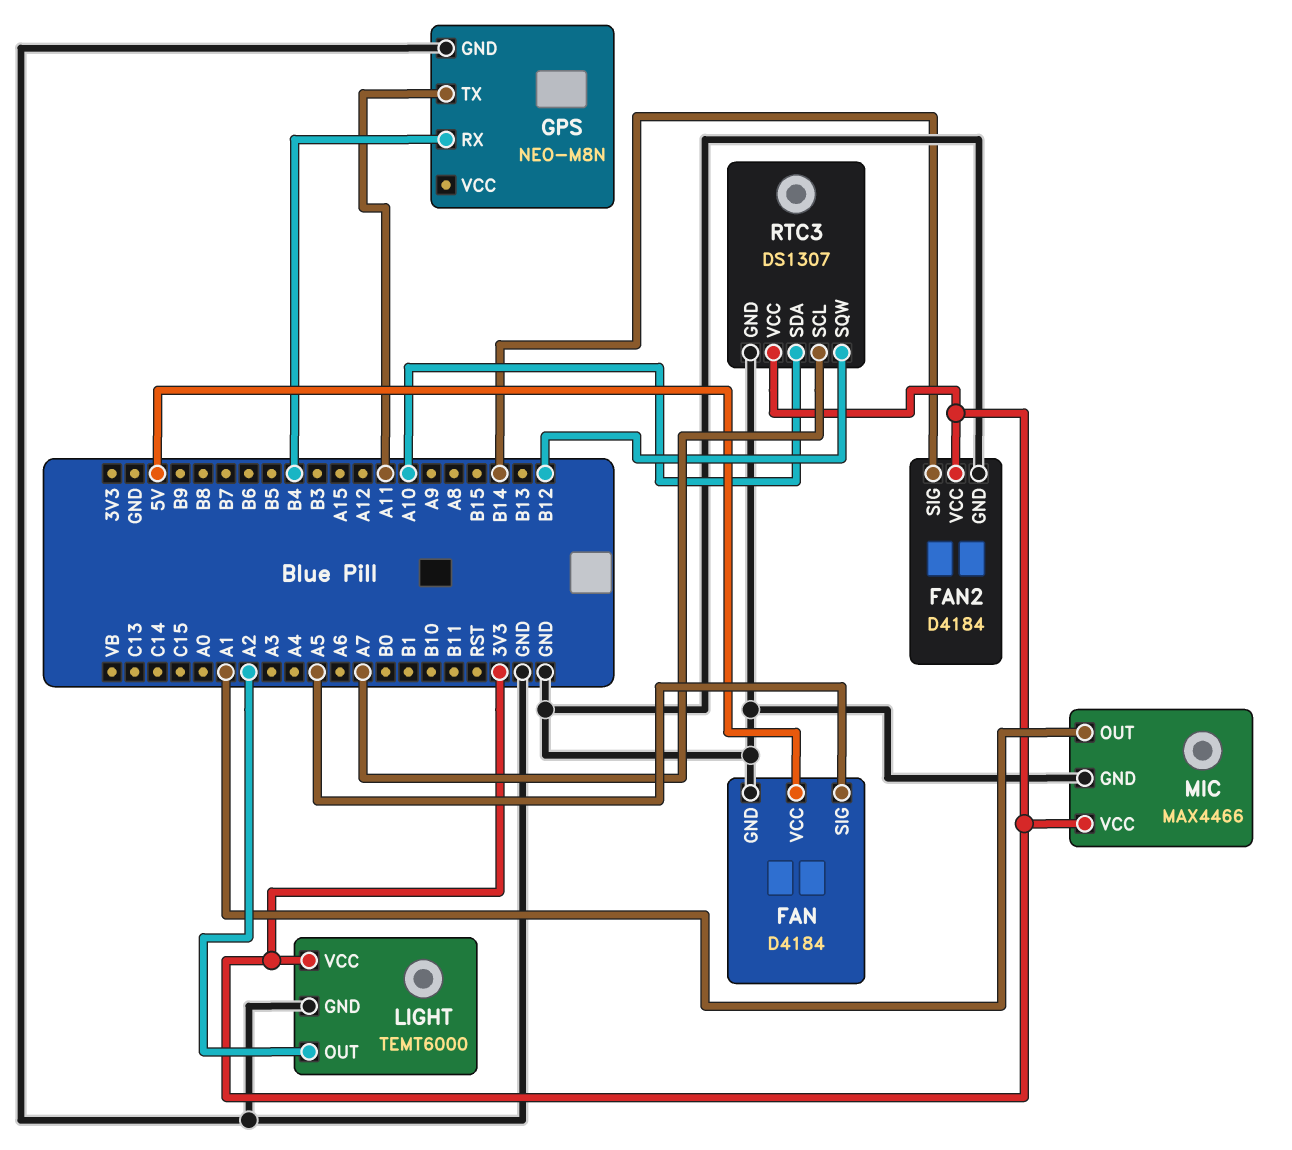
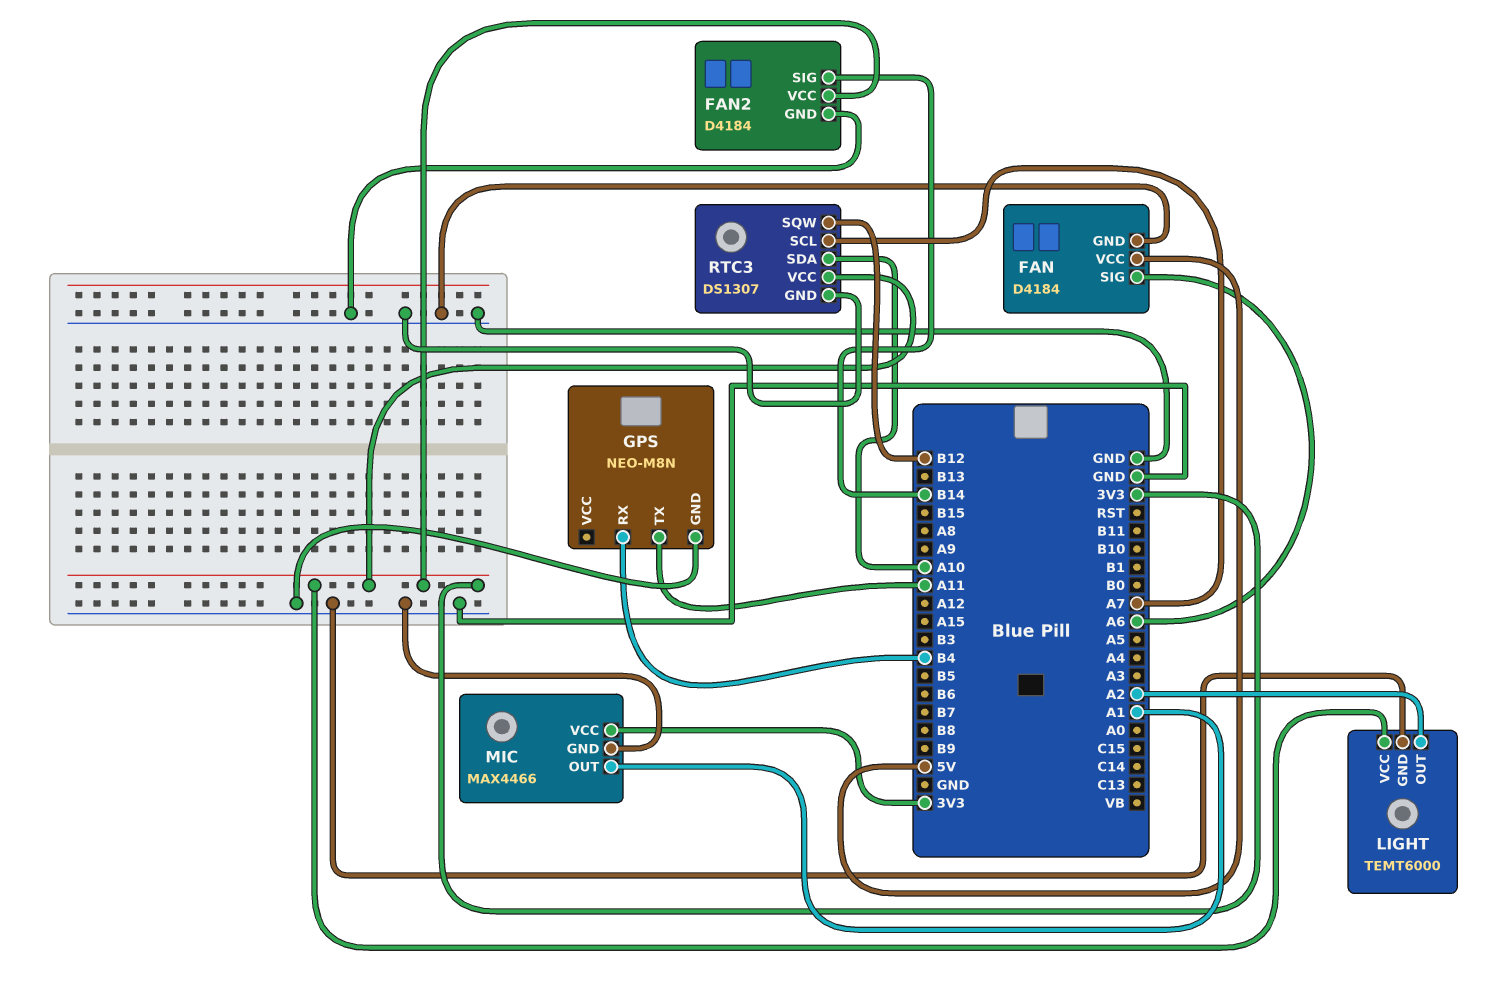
FAN pin SIG: A5 -> A6

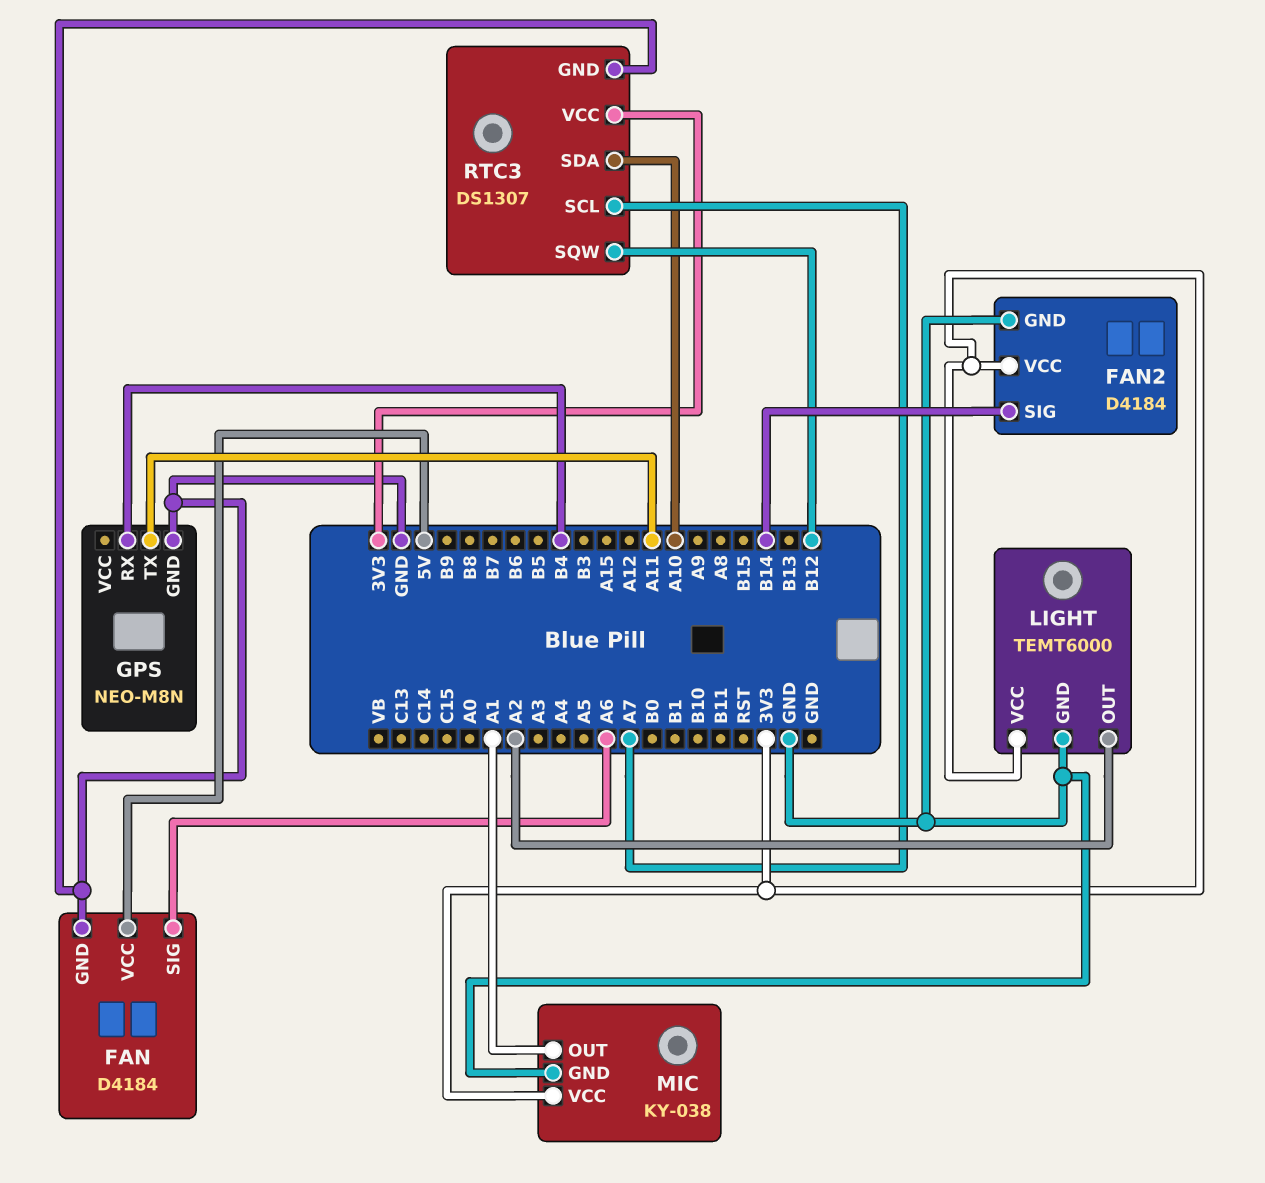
MIC: MAX4466 -> KY-038

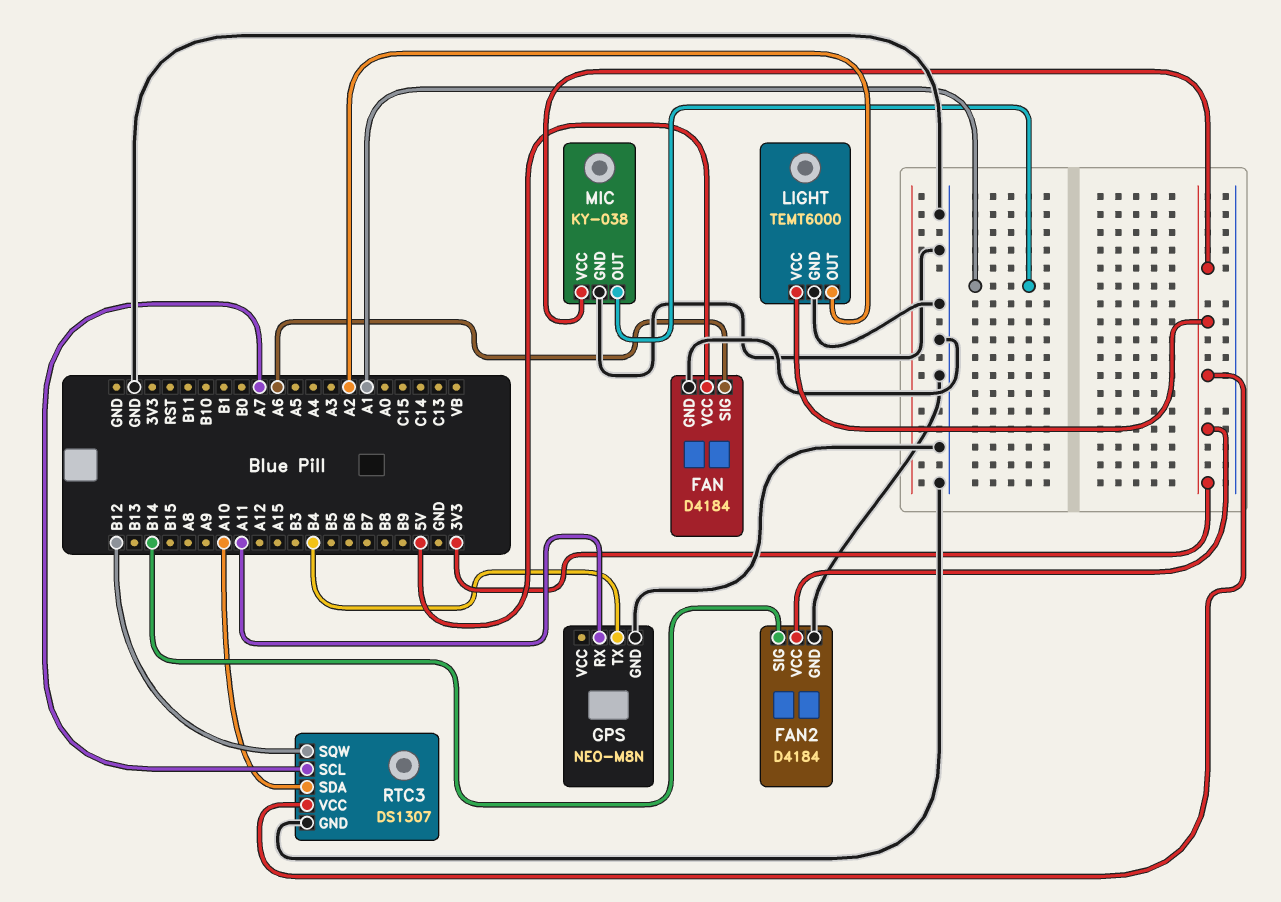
GPS pin RX: B4 -> A11
GPS pin TX: A11 -> B4

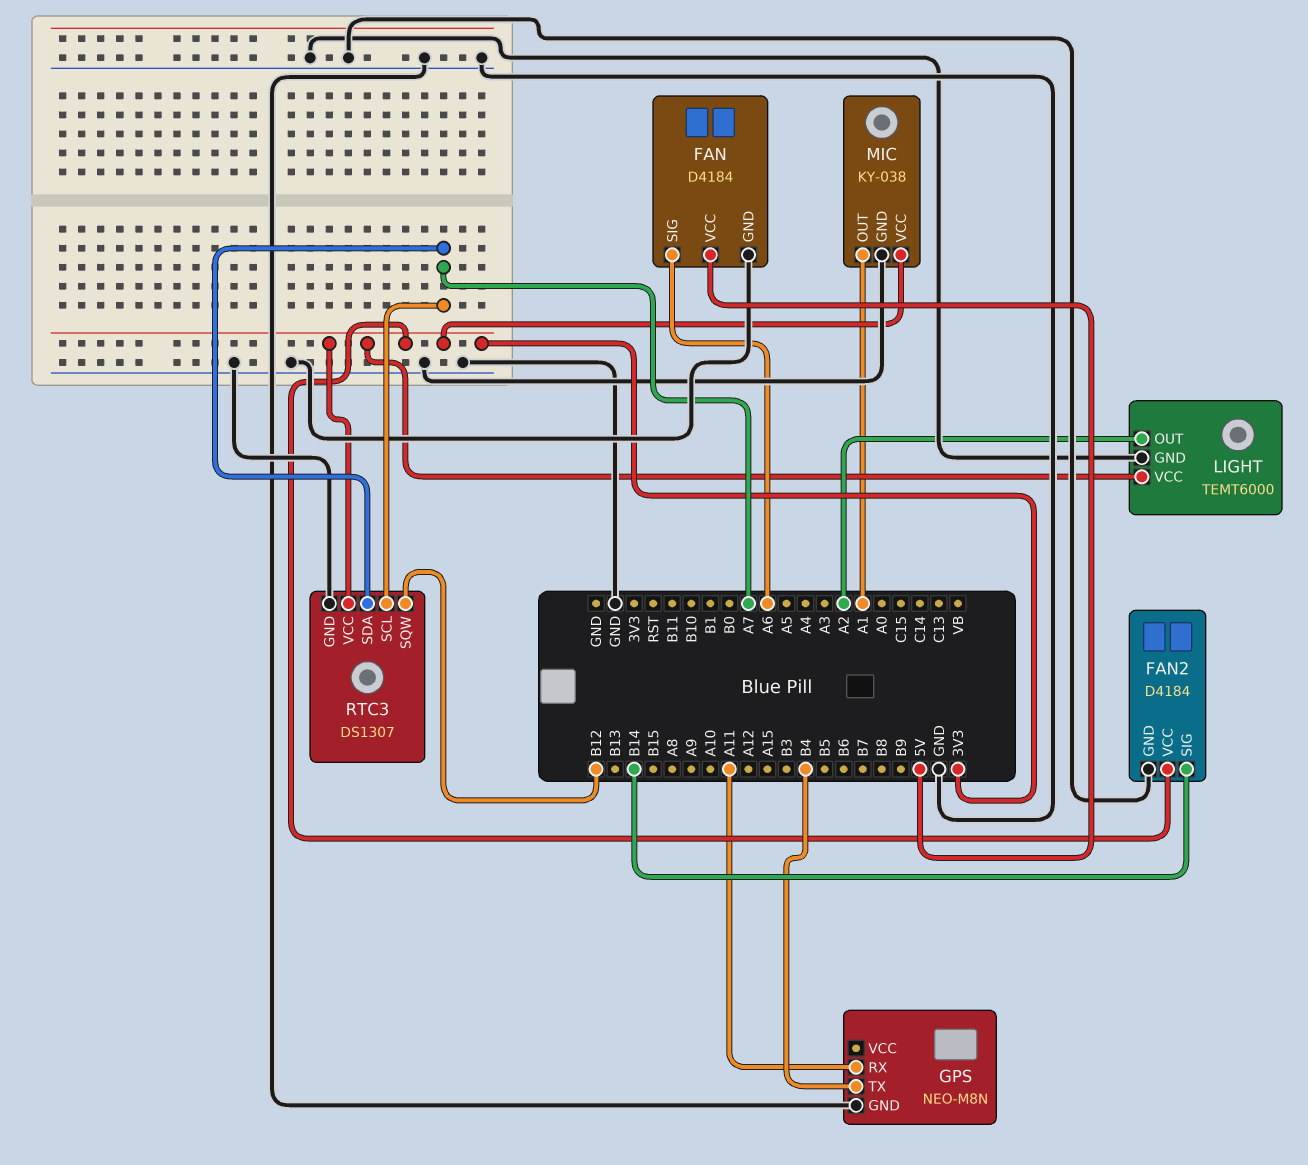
RTC3 pin SDA: A10 -> A7

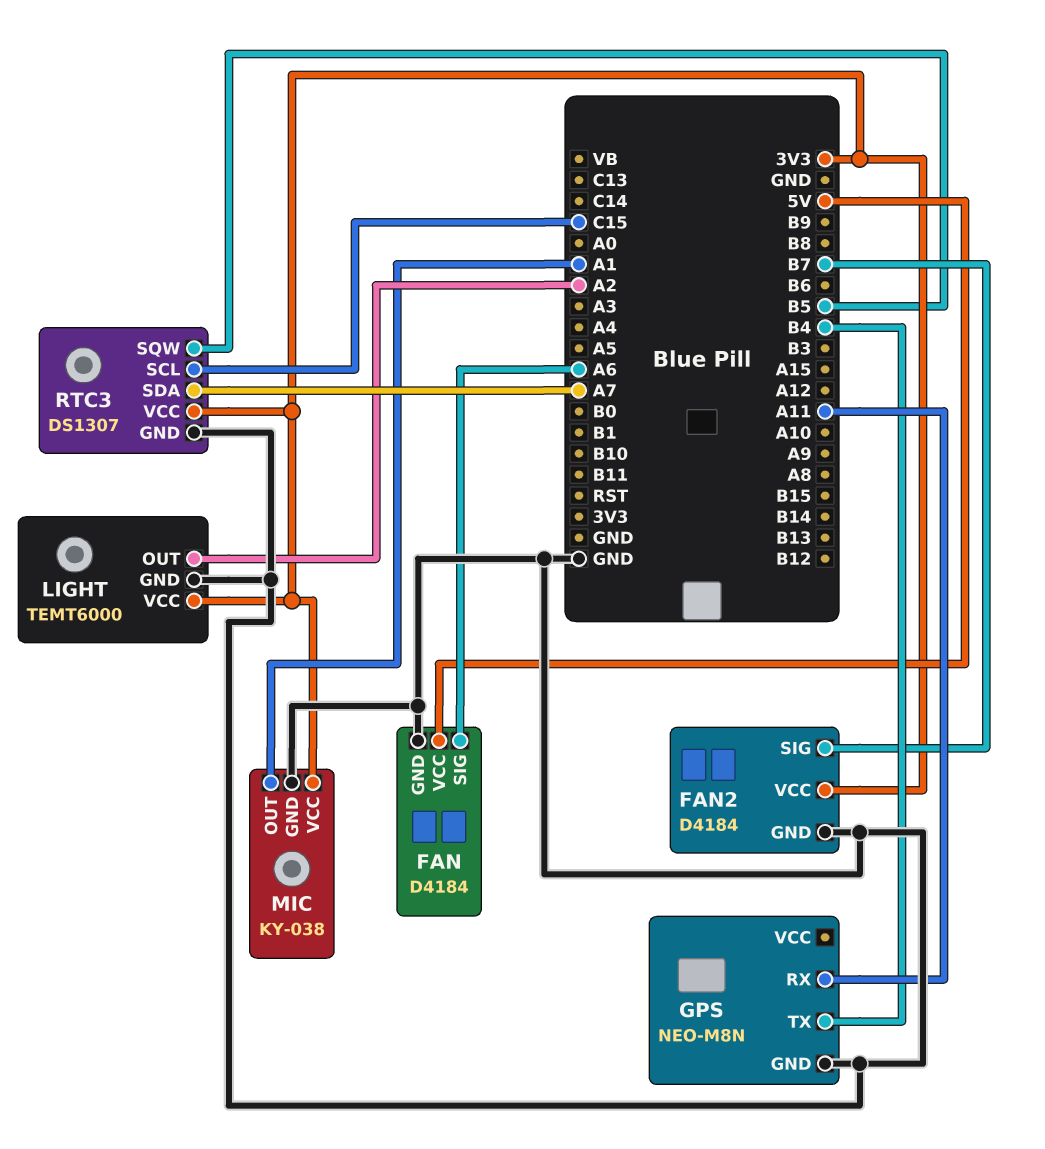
FAN2 pin SIG: B14 -> B7
RTC3 pin SCL: A7 -> C15
RTC3 pin SQW: B12 -> B5

